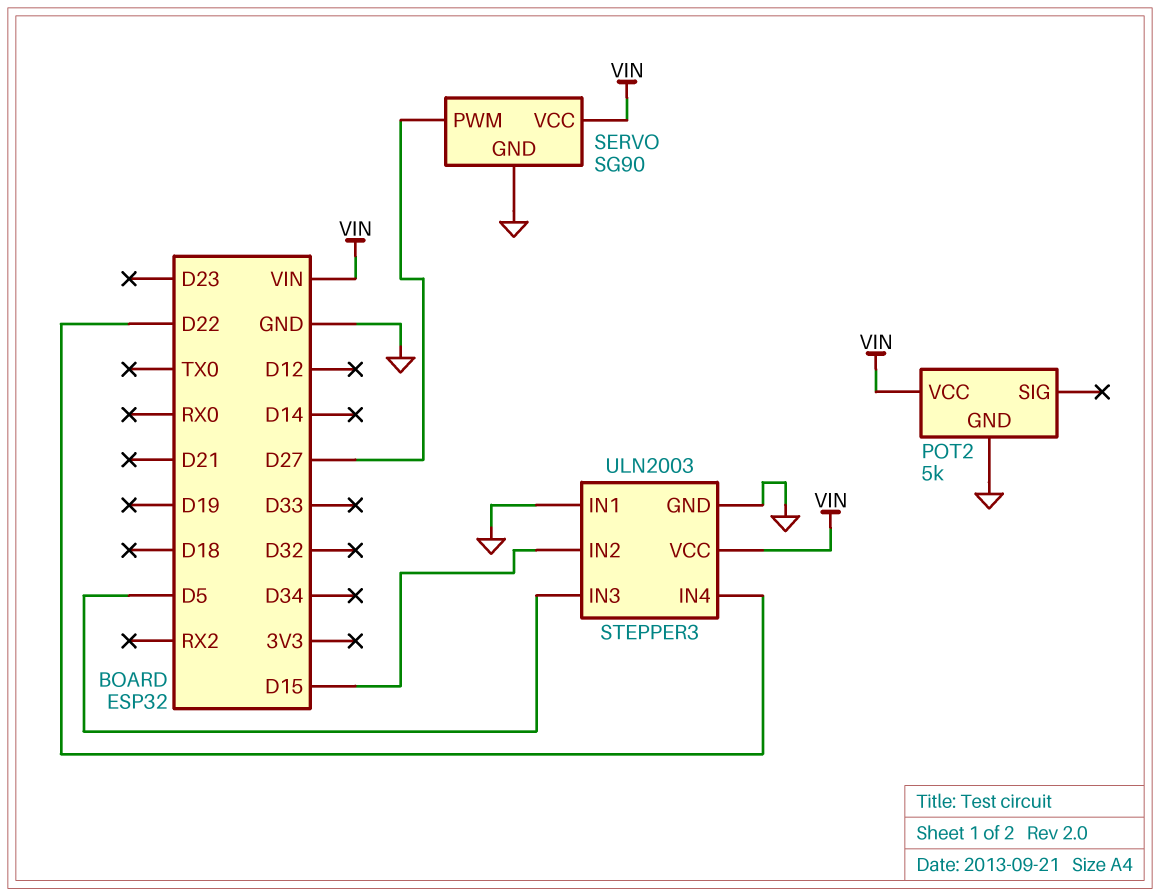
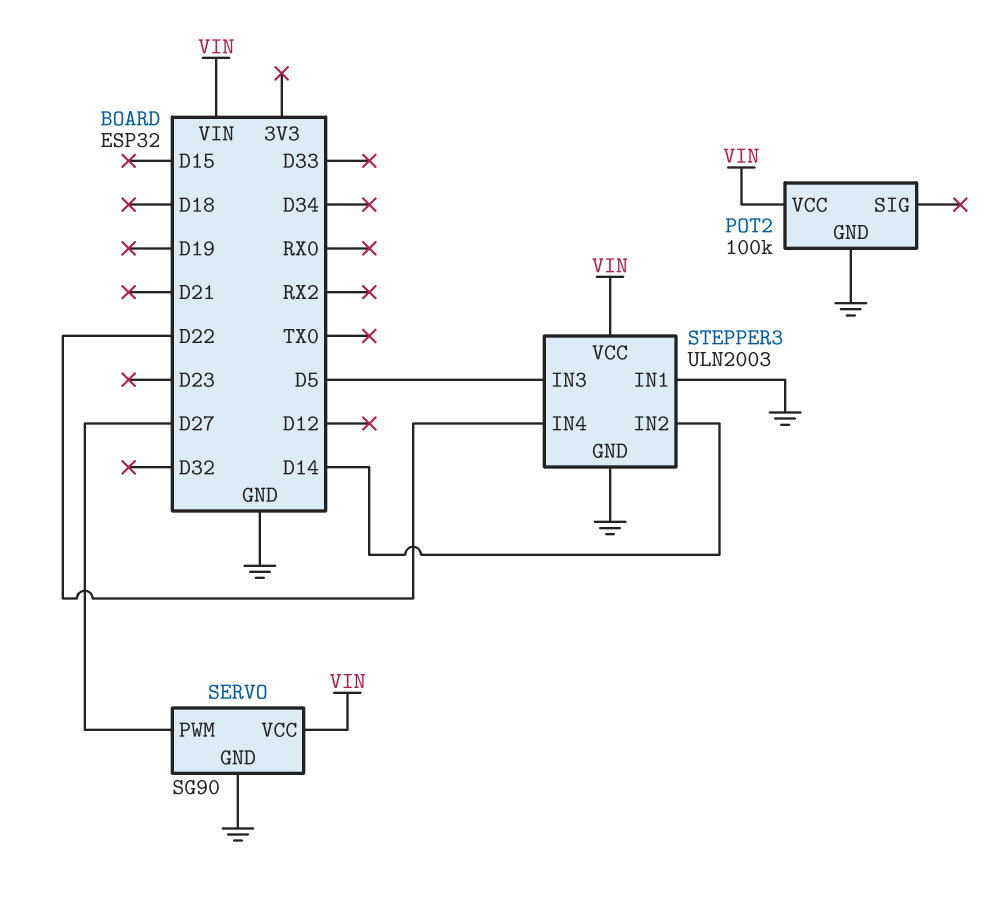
POT2: 5k -> 100k
STEPPER3 pin IN2: D15 -> D14

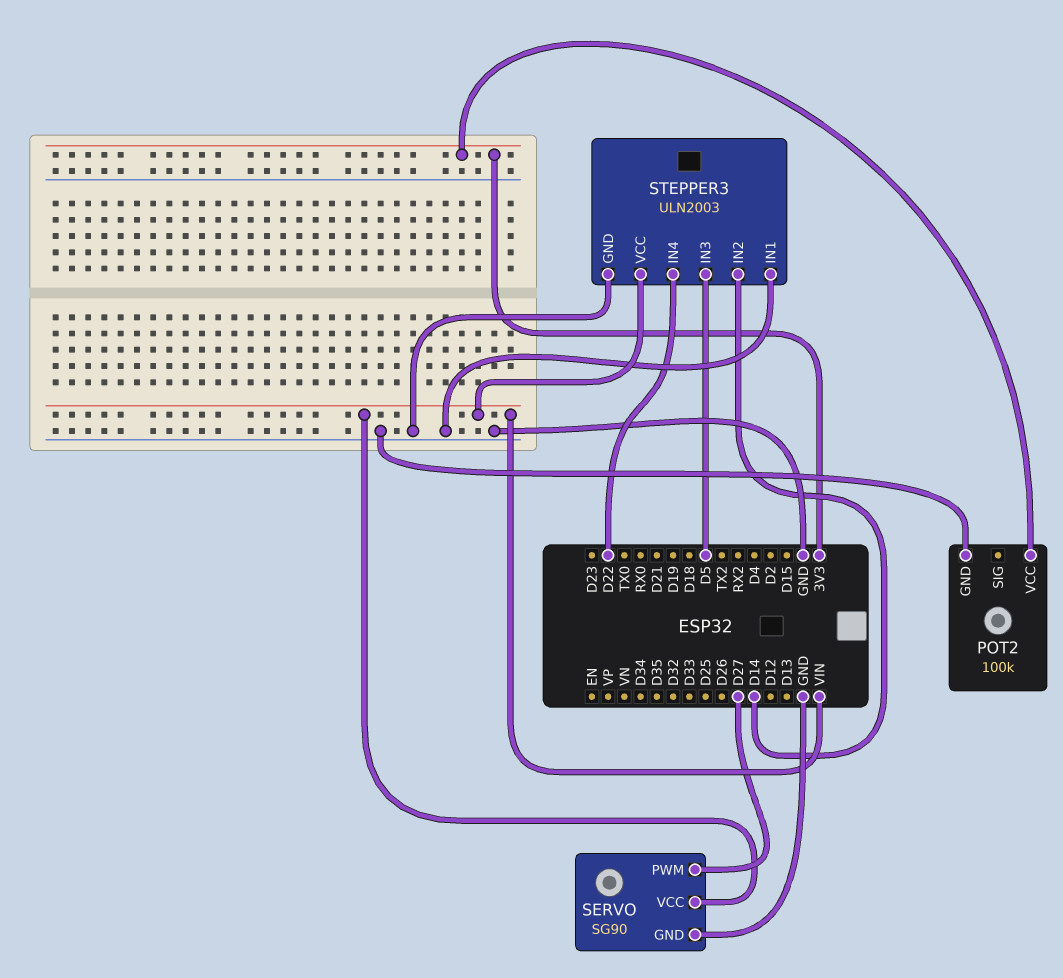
POT2 pin VCC: VIN -> 3V3

